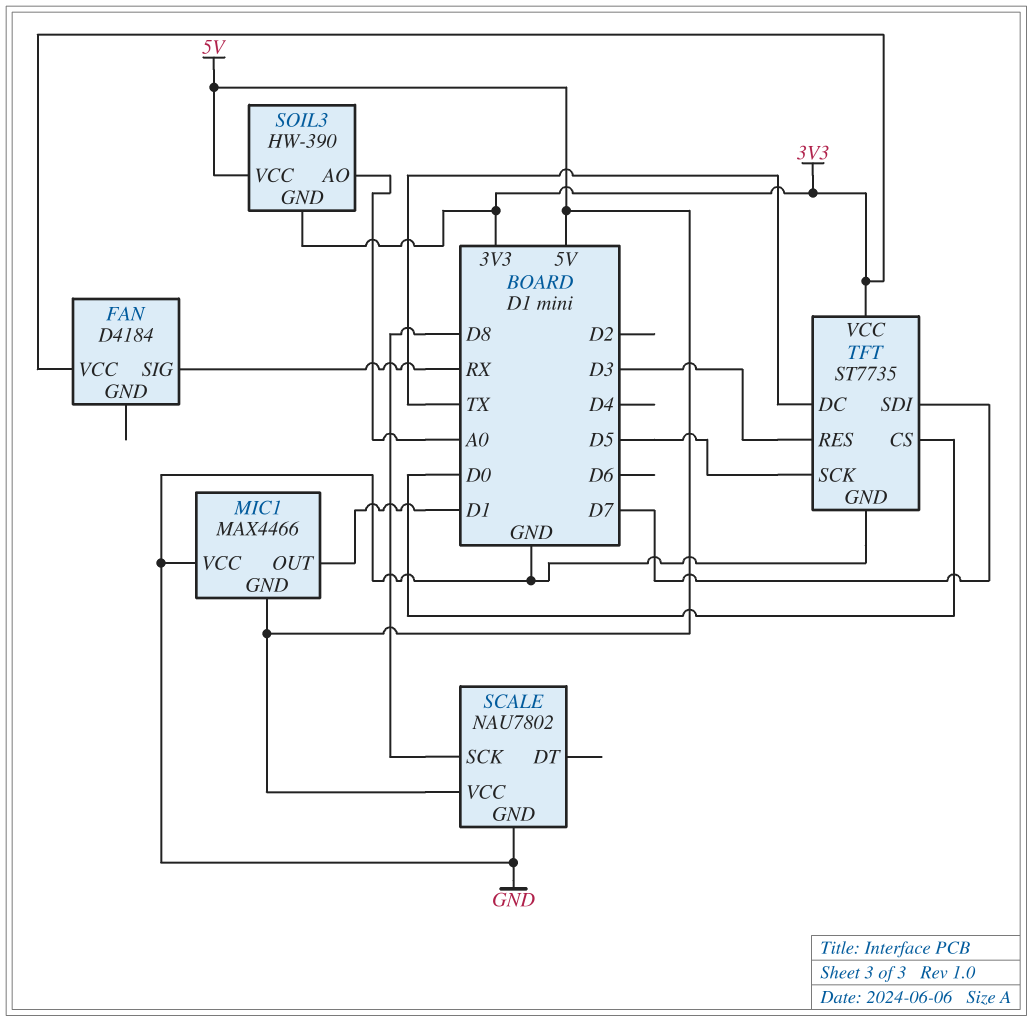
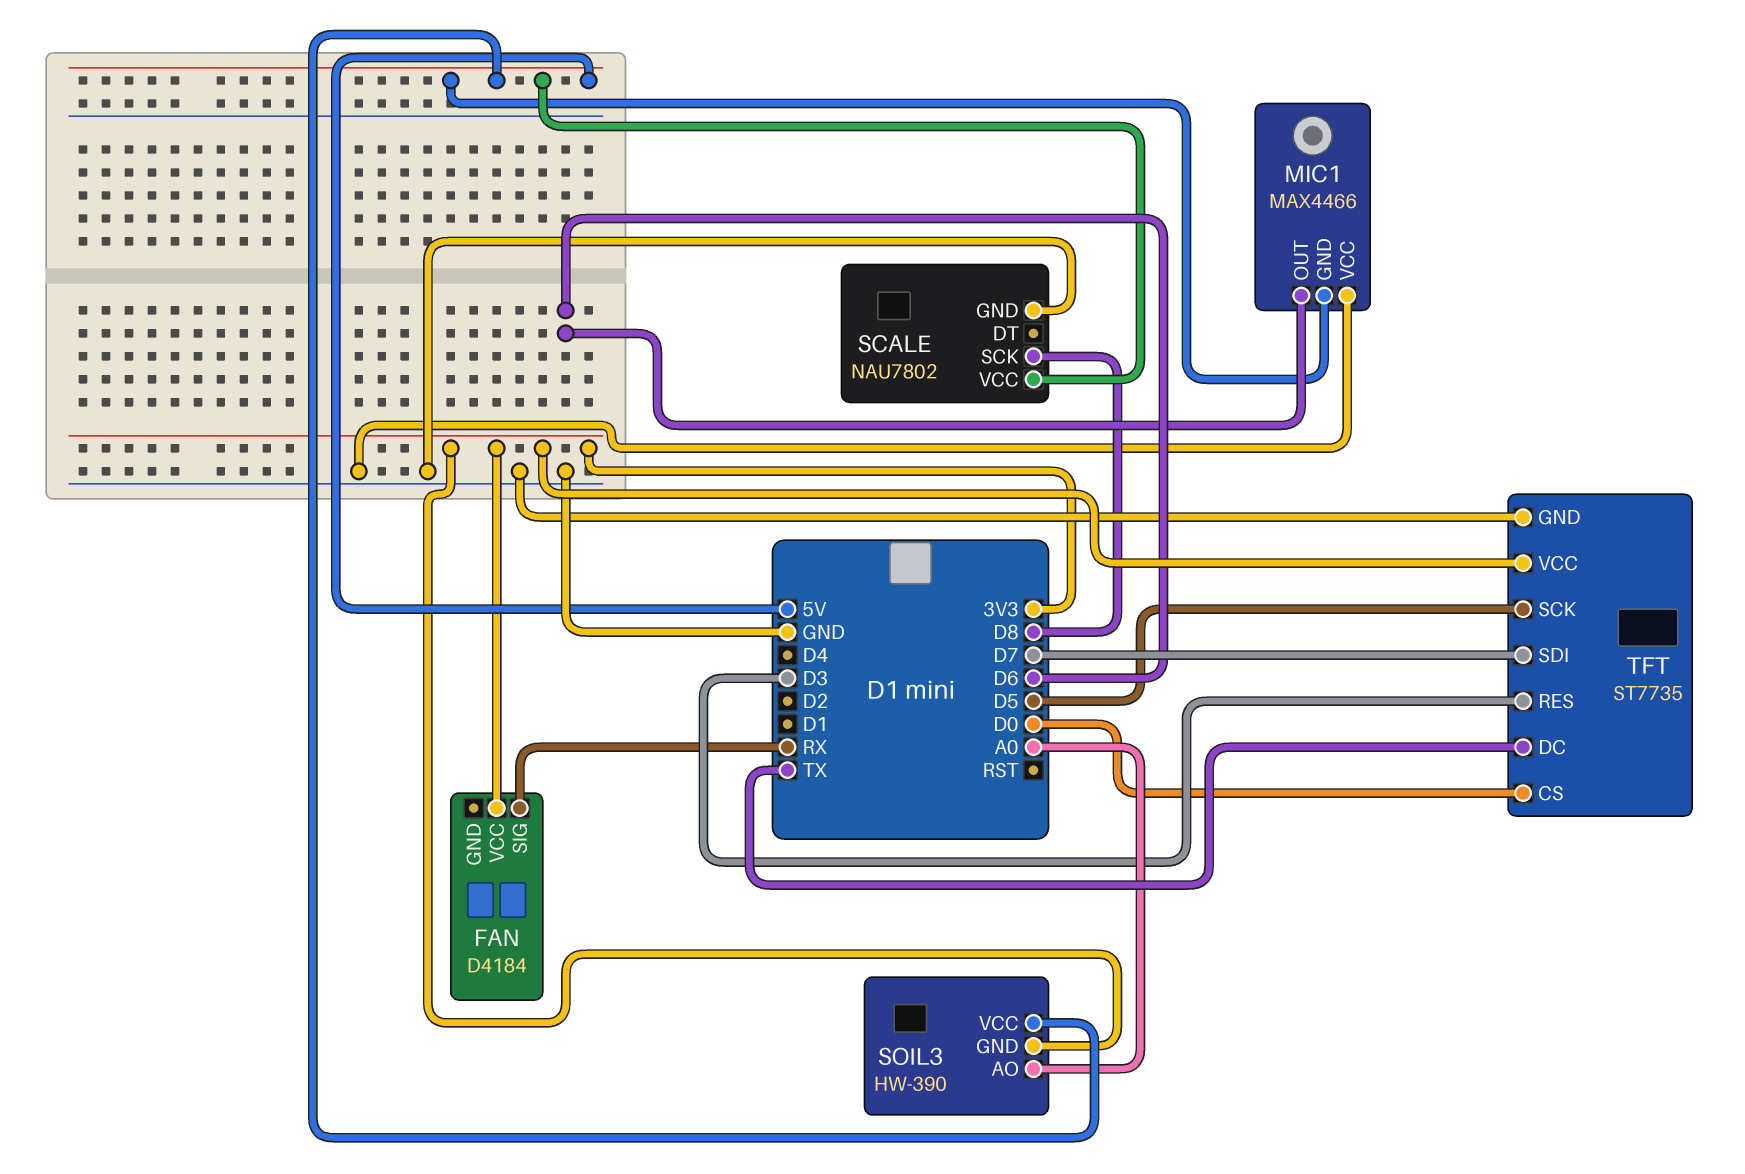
MIC1 pin OUT: D1 -> D6

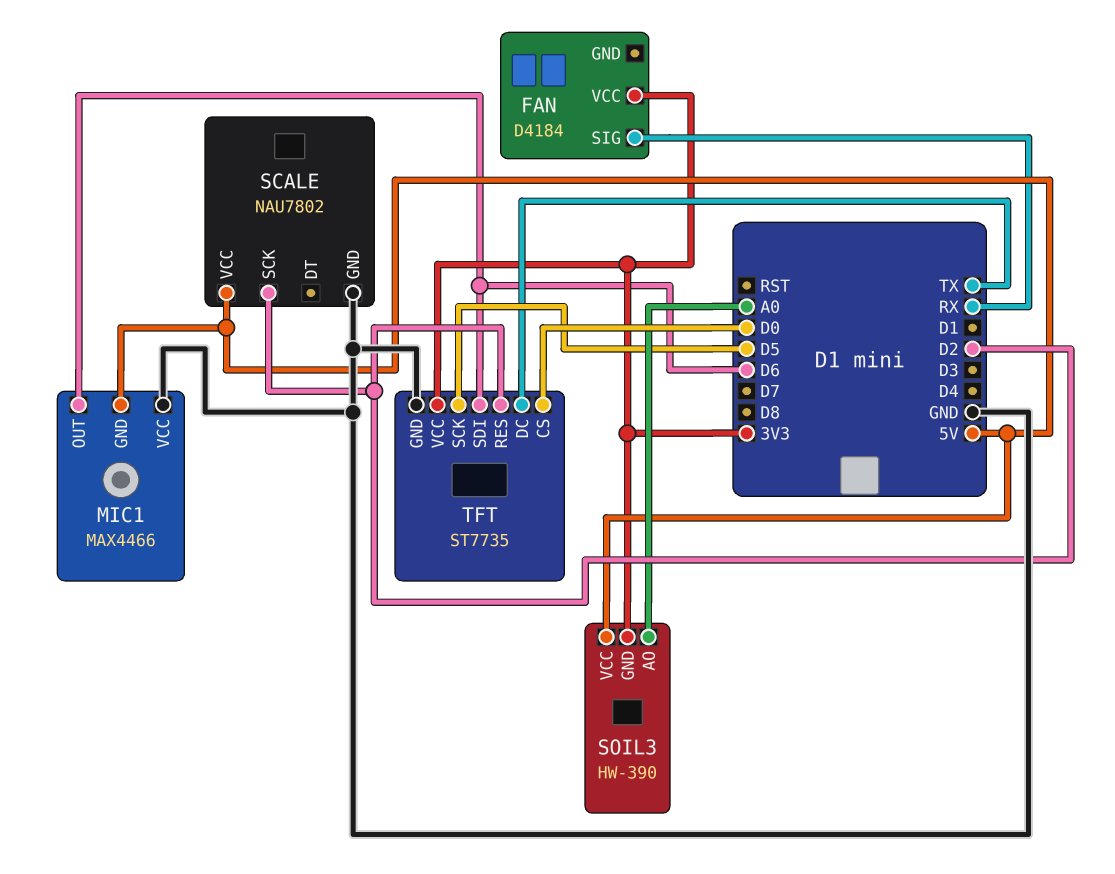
SCALE pin SCK: D8 -> D2
TFT pin RES: D3 -> D2
TFT pin SDI: D7 -> D6

